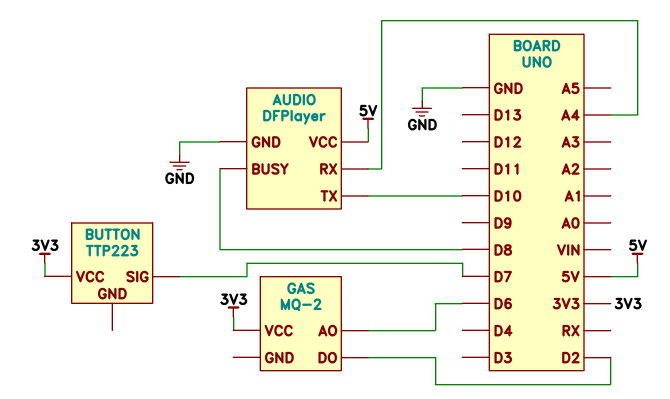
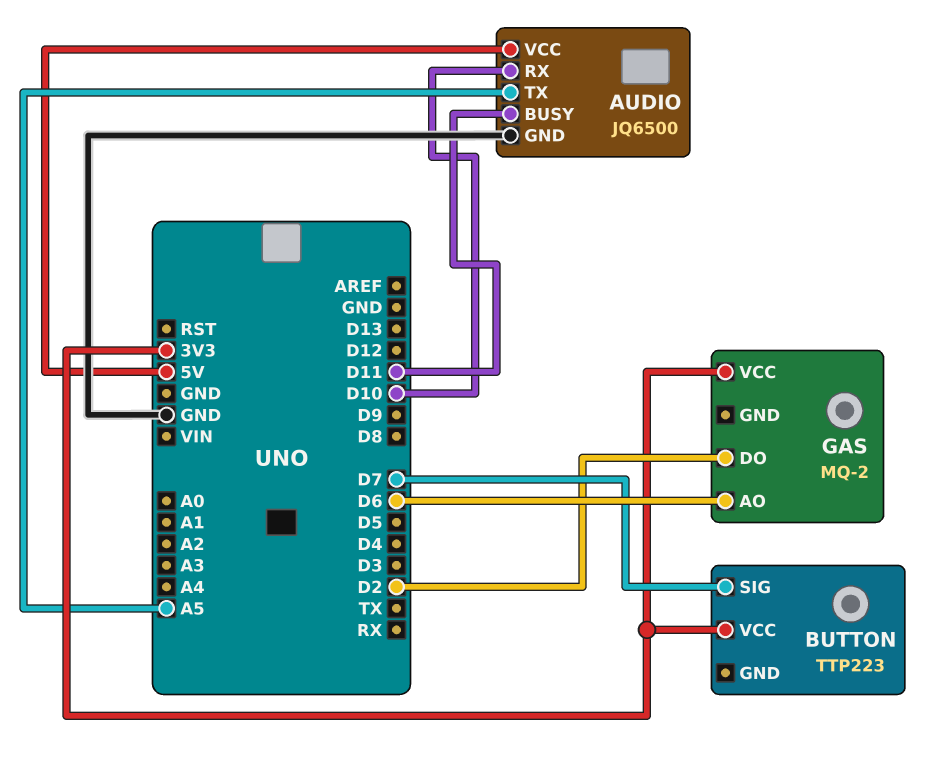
AUDIO: DFPlayer -> JQ6500
AUDIO pin BUSY: D8 -> D11
AUDIO pin RX: A4 -> D10
AUDIO pin TX: D10 -> A5

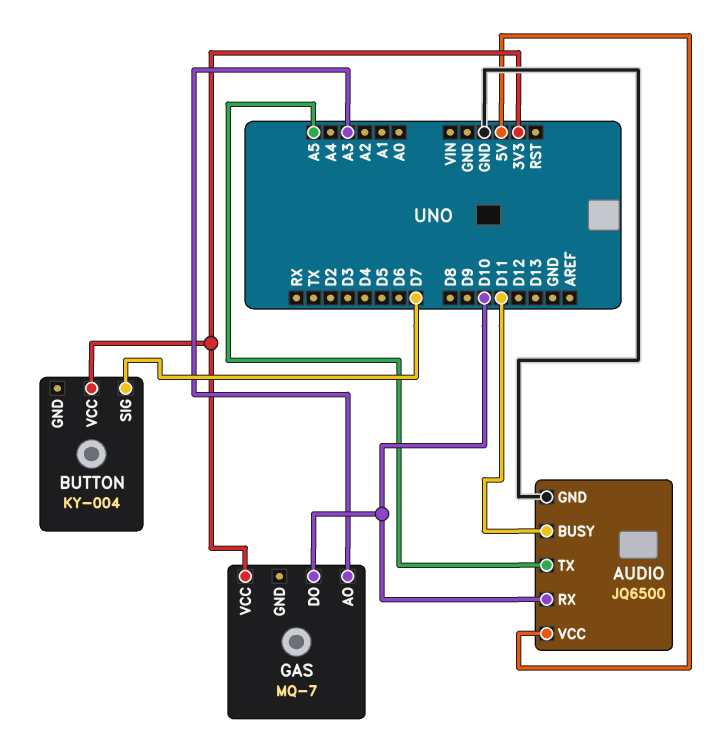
BUTTON: TTP223 -> KY-004
GAS: MQ-2 -> MQ-7
GAS pin AO: D6 -> A3
GAS pin DO: D2 -> D10

